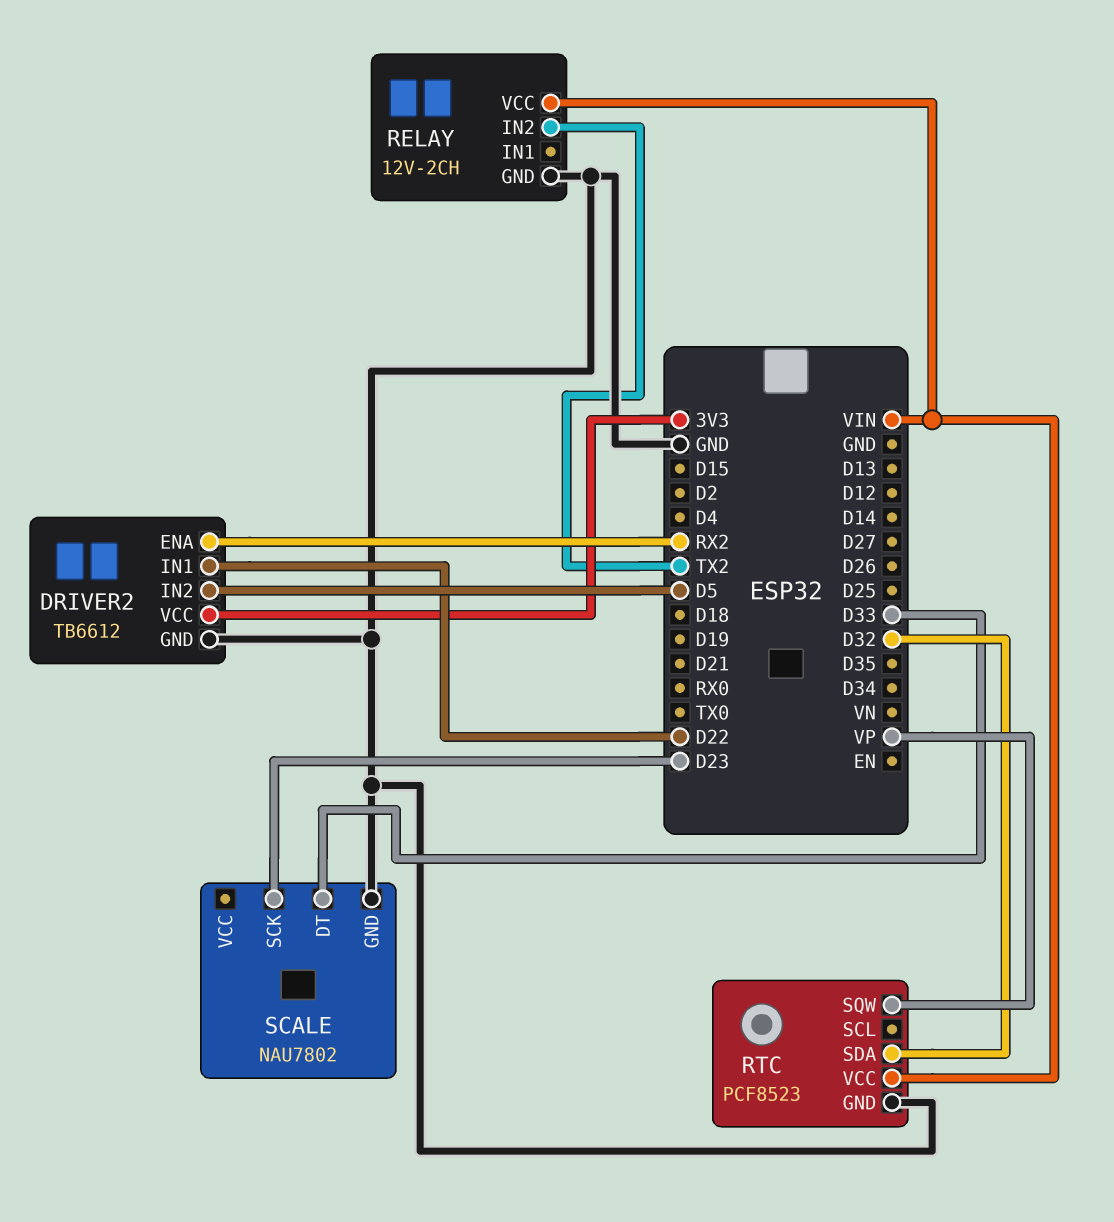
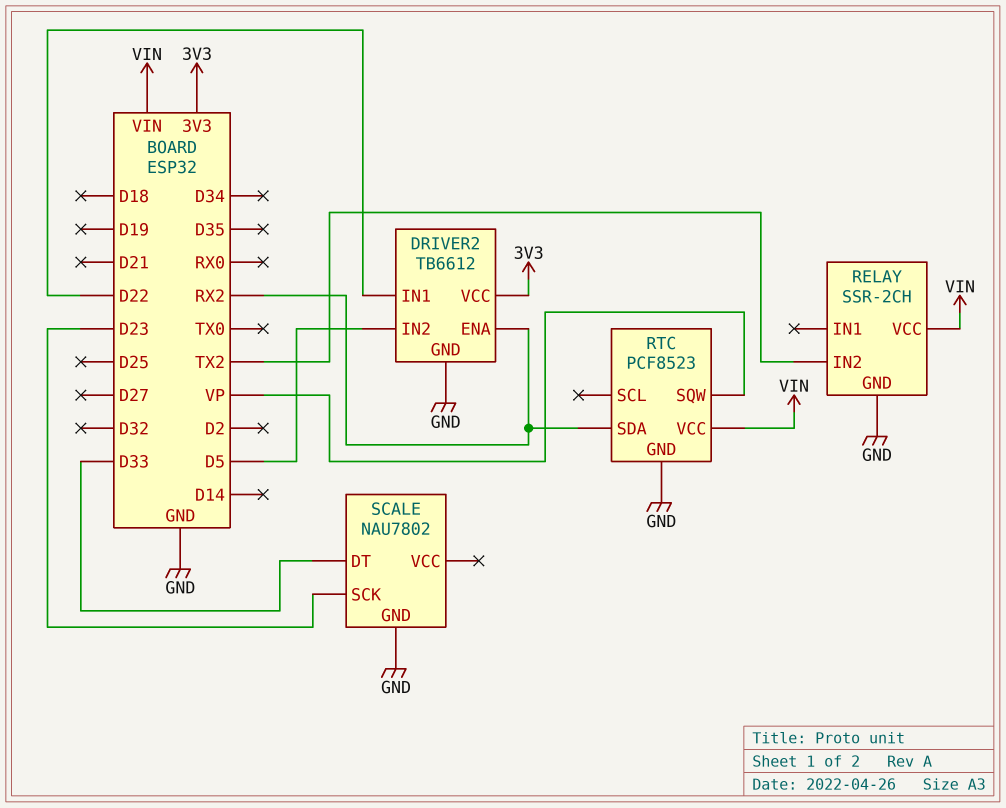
RELAY: 12V-2CH -> SSR-2CH
RTC pin SDA: D32 -> RX2

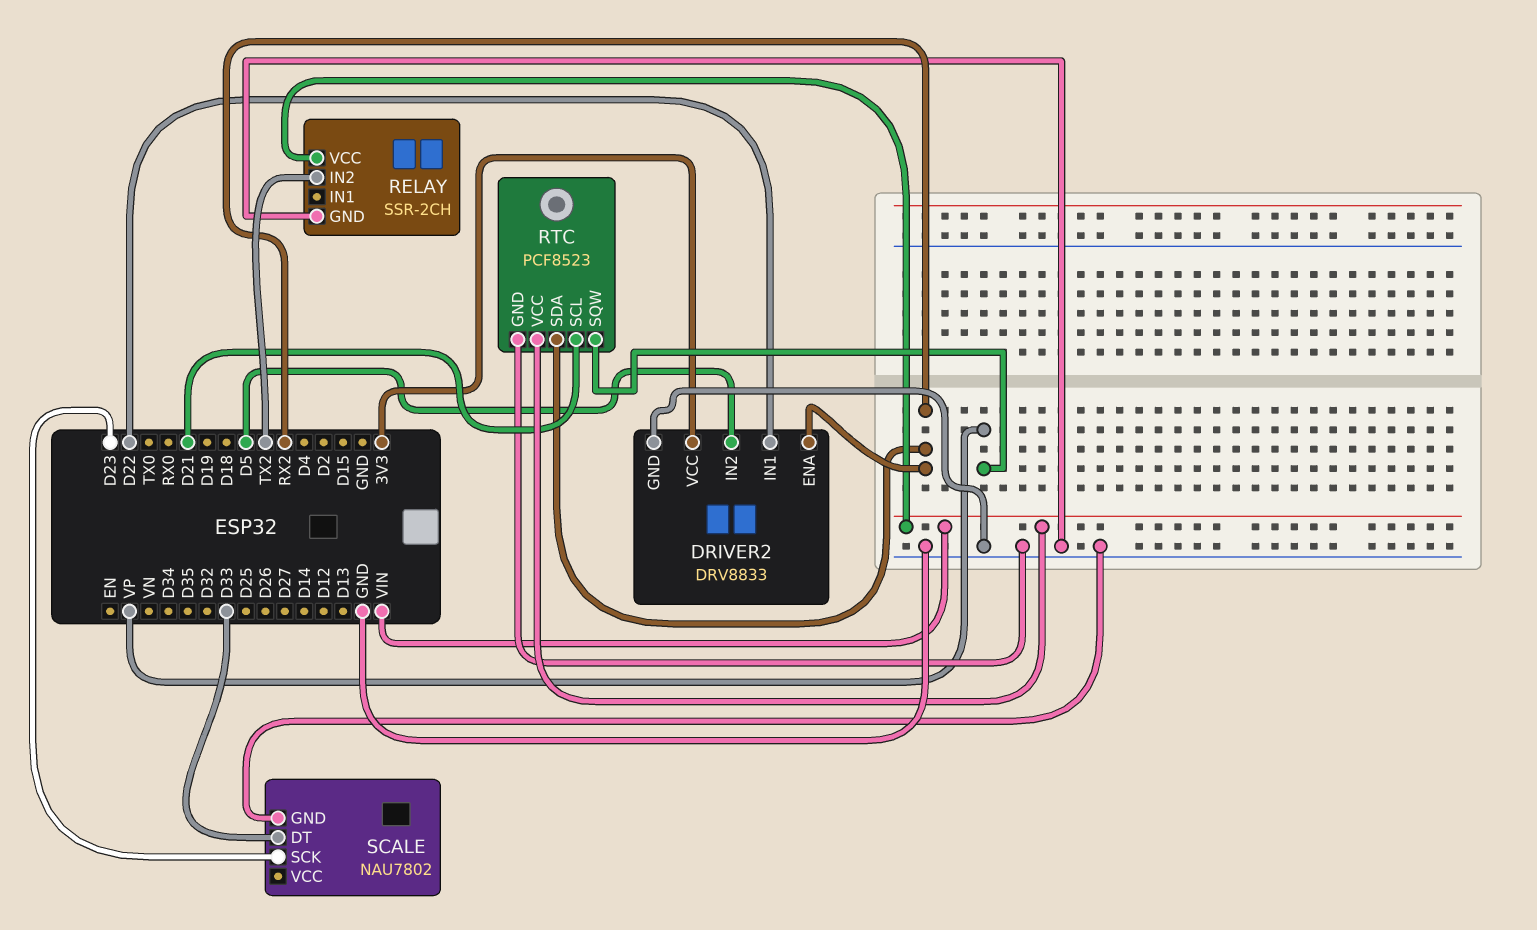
DRIVER2: TB6612 -> DRV8833
RTC pin SCL: none -> D21

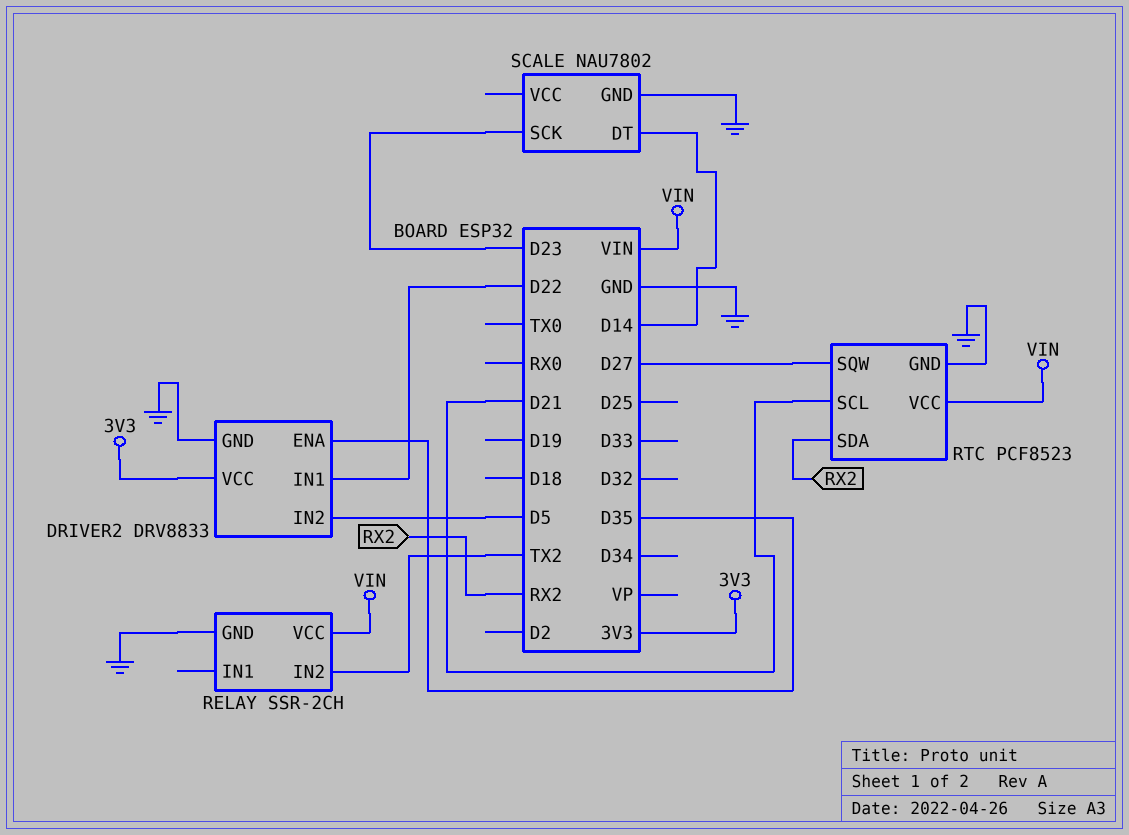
DRIVER2 pin ENA: RX2 -> D35
RTC pin SQW: VP -> D27
SCALE pin DT: D33 -> D14

